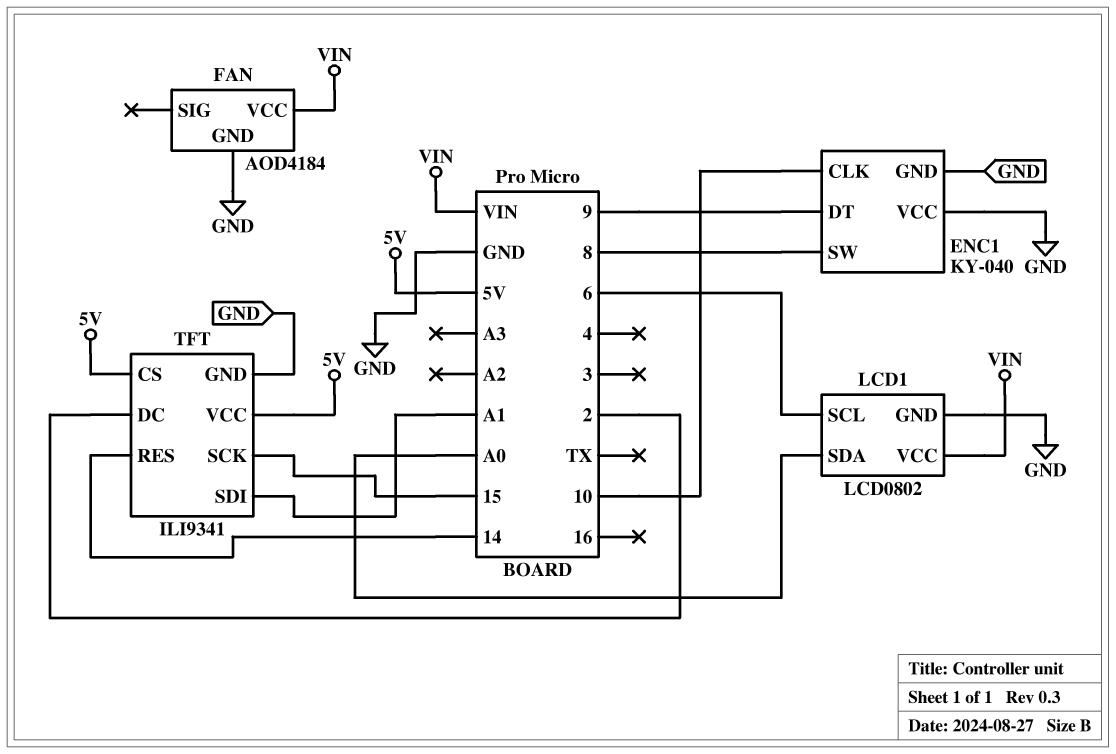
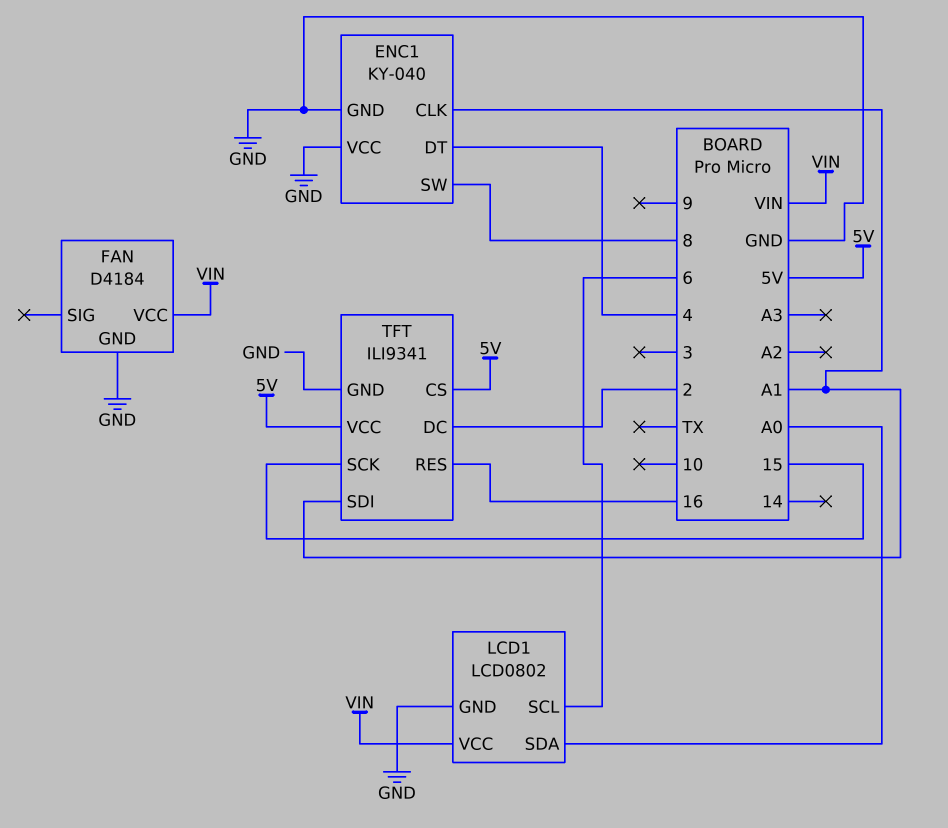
ENC1 pin CLK: 10 -> A1
ENC1 pin DT: 9 -> 4
FAN: AOD4184 -> D4184
TFT pin RES: 14 -> 16

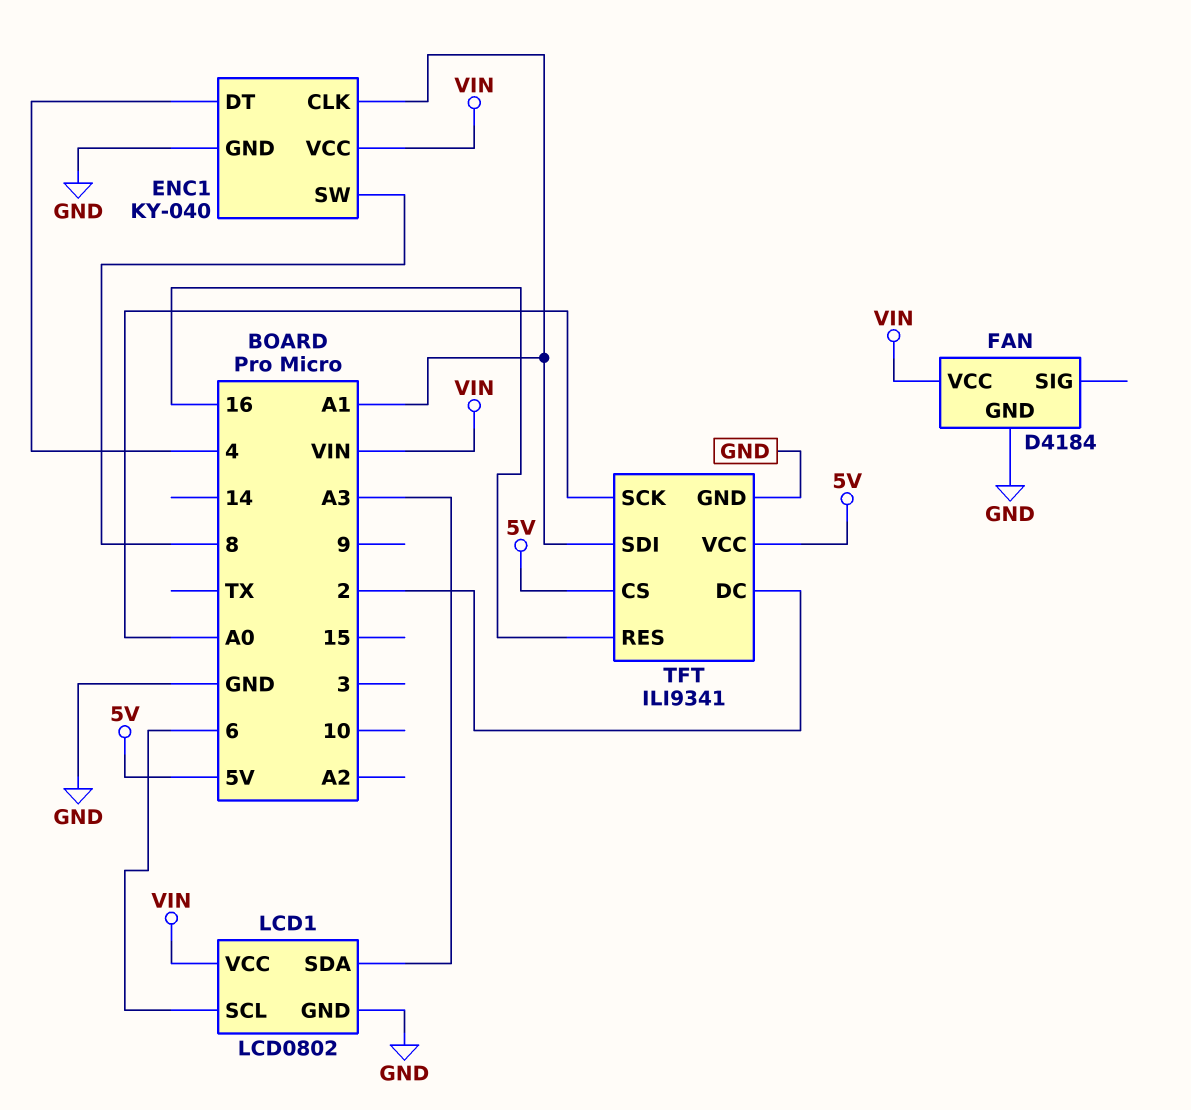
ENC1 pin VCC: GND -> VIN
LCD1 pin SDA: A0 -> A3
TFT pin SCK: 15 -> A0

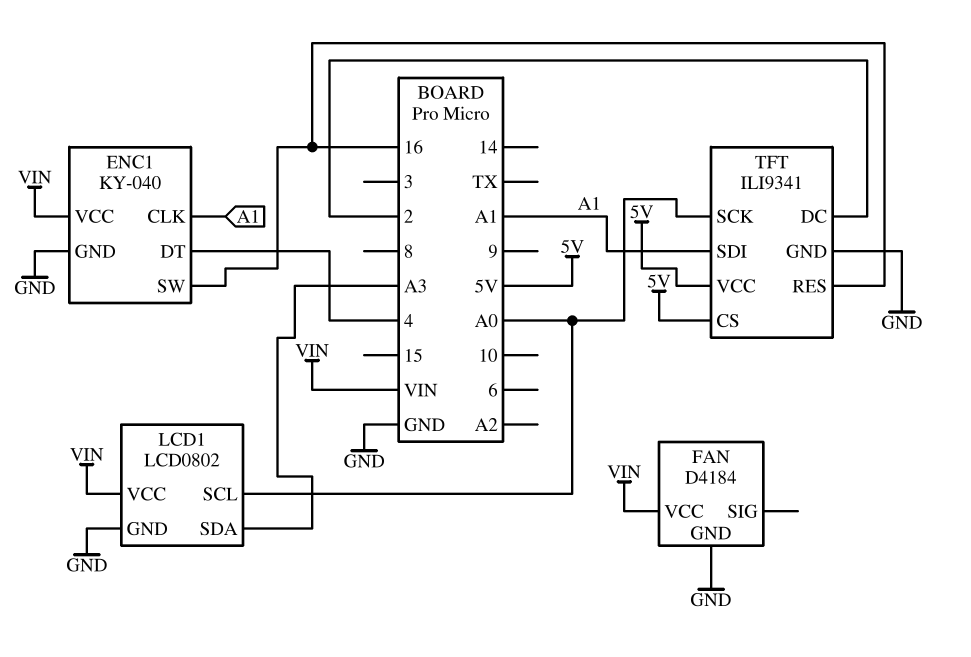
ENC1 pin SW: 8 -> 16
LCD1 pin SCL: 6 -> A0

